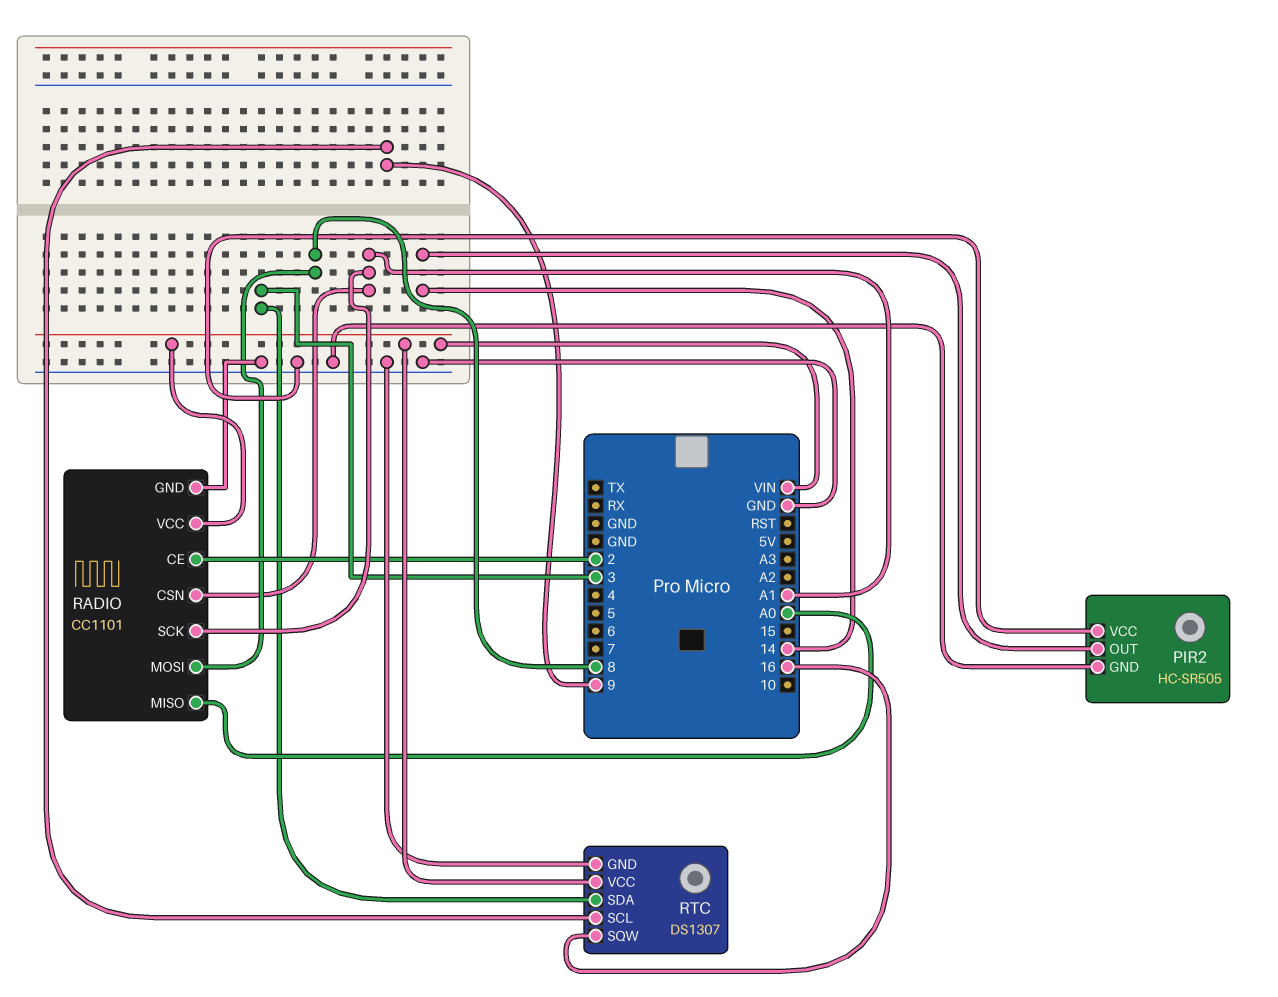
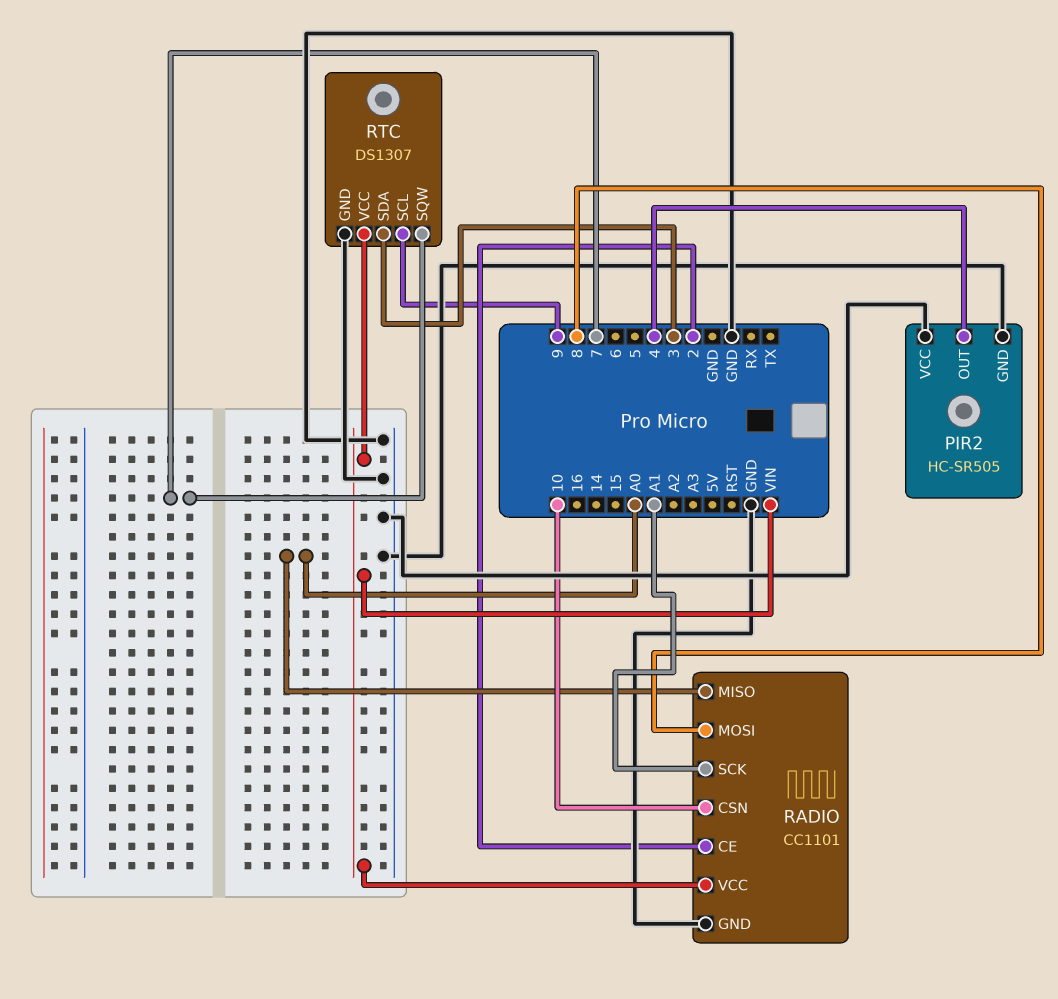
PIR2 pin OUT: 14 -> 4
RADIO pin CSN: A1 -> 10
RTC pin SQW: 16 -> 7

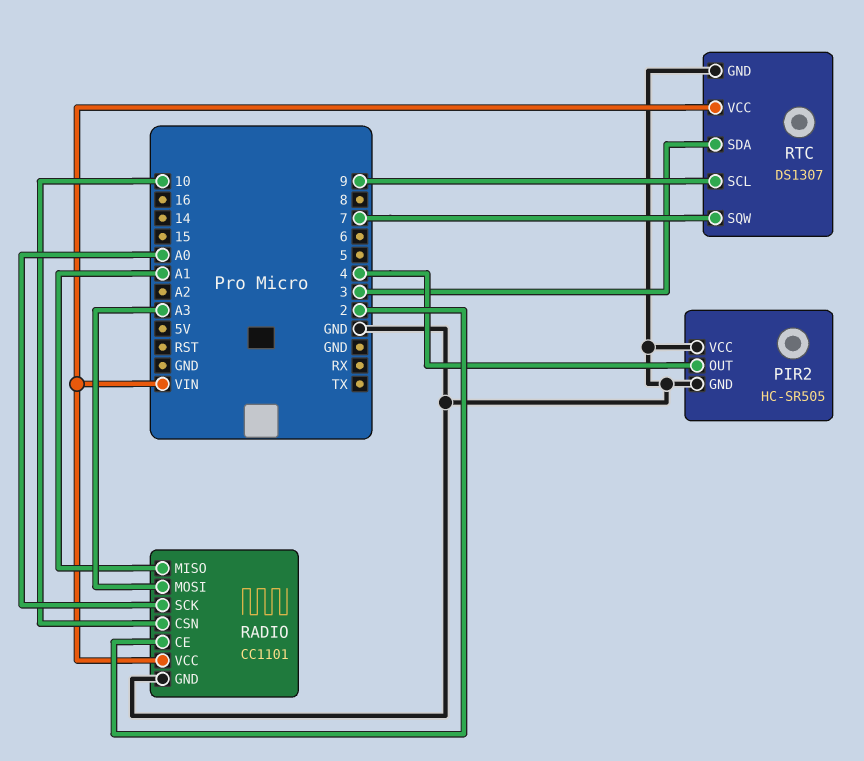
RADIO pin MISO: A0 -> A1
RADIO pin MOSI: 8 -> A3
RADIO pin SCK: A1 -> A0

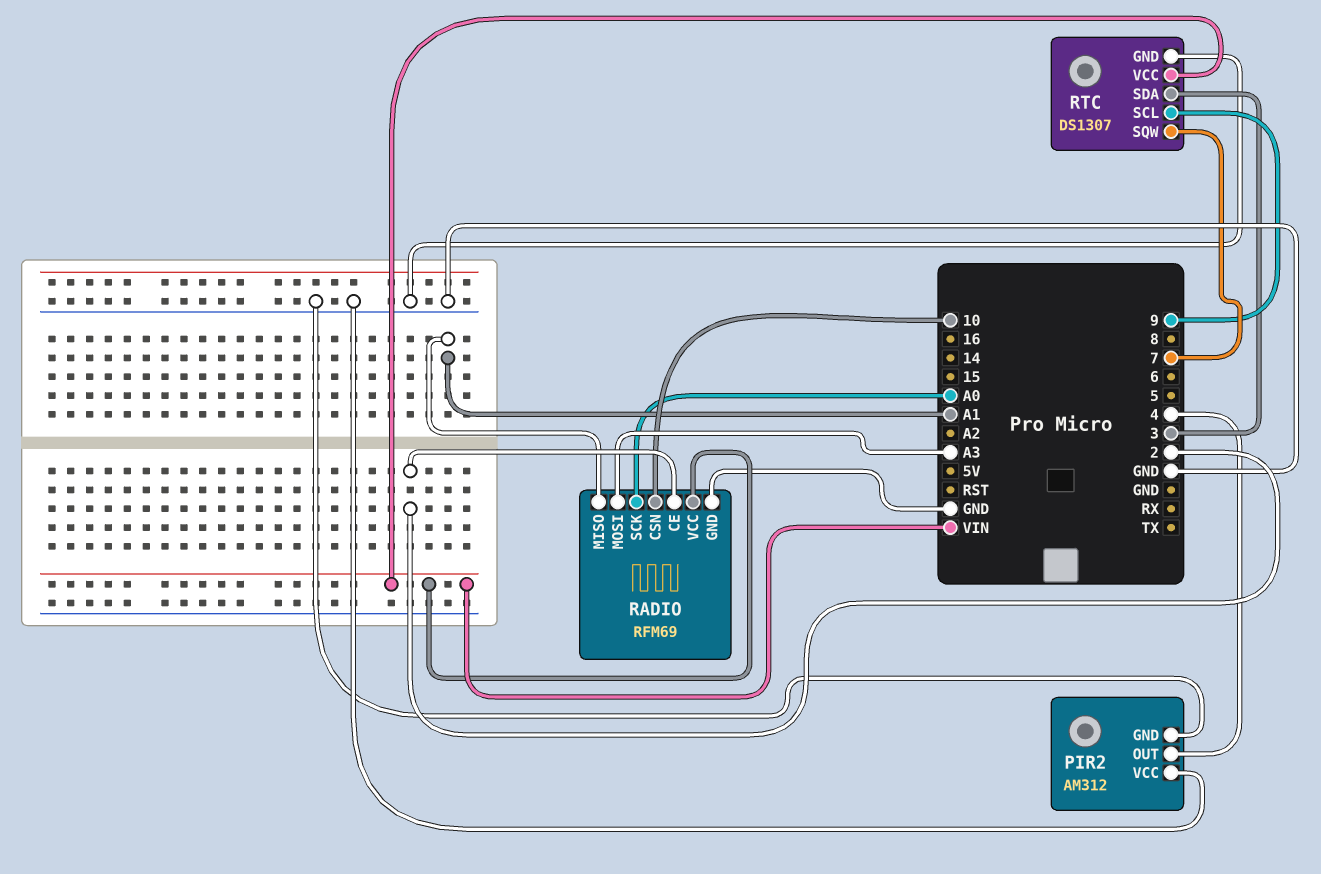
PIR2: HC-SR505 -> AM312
RADIO: CC1101 -> RFM69

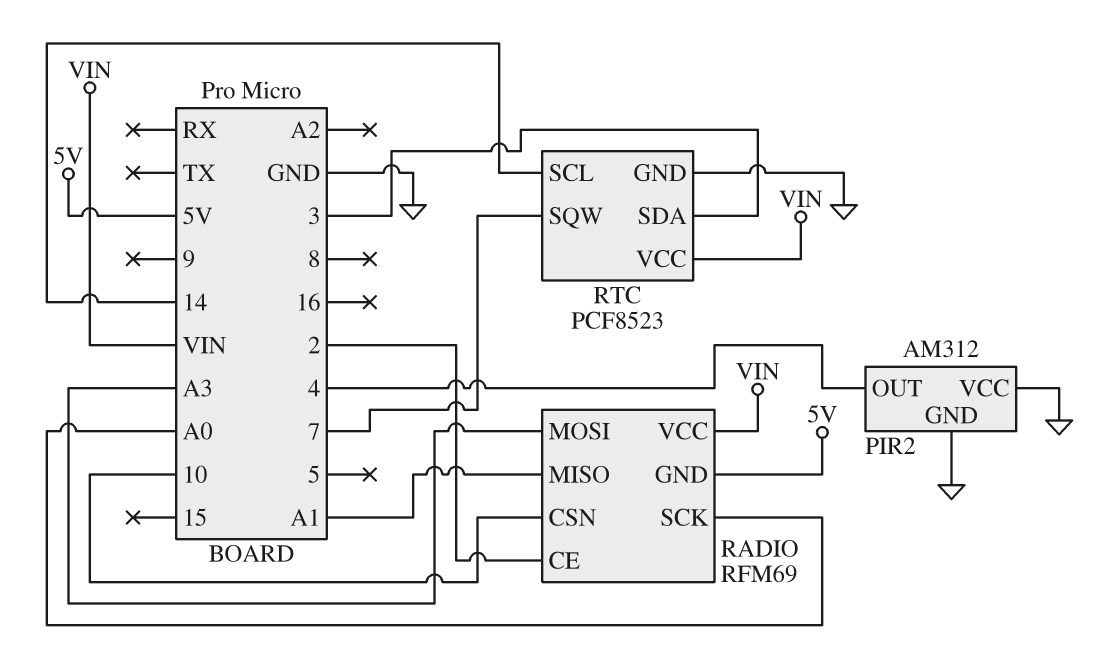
RADIO pin GND: GND -> 5V
RTC: DS1307 -> PCF8523
RTC pin SCL: 9 -> 14

